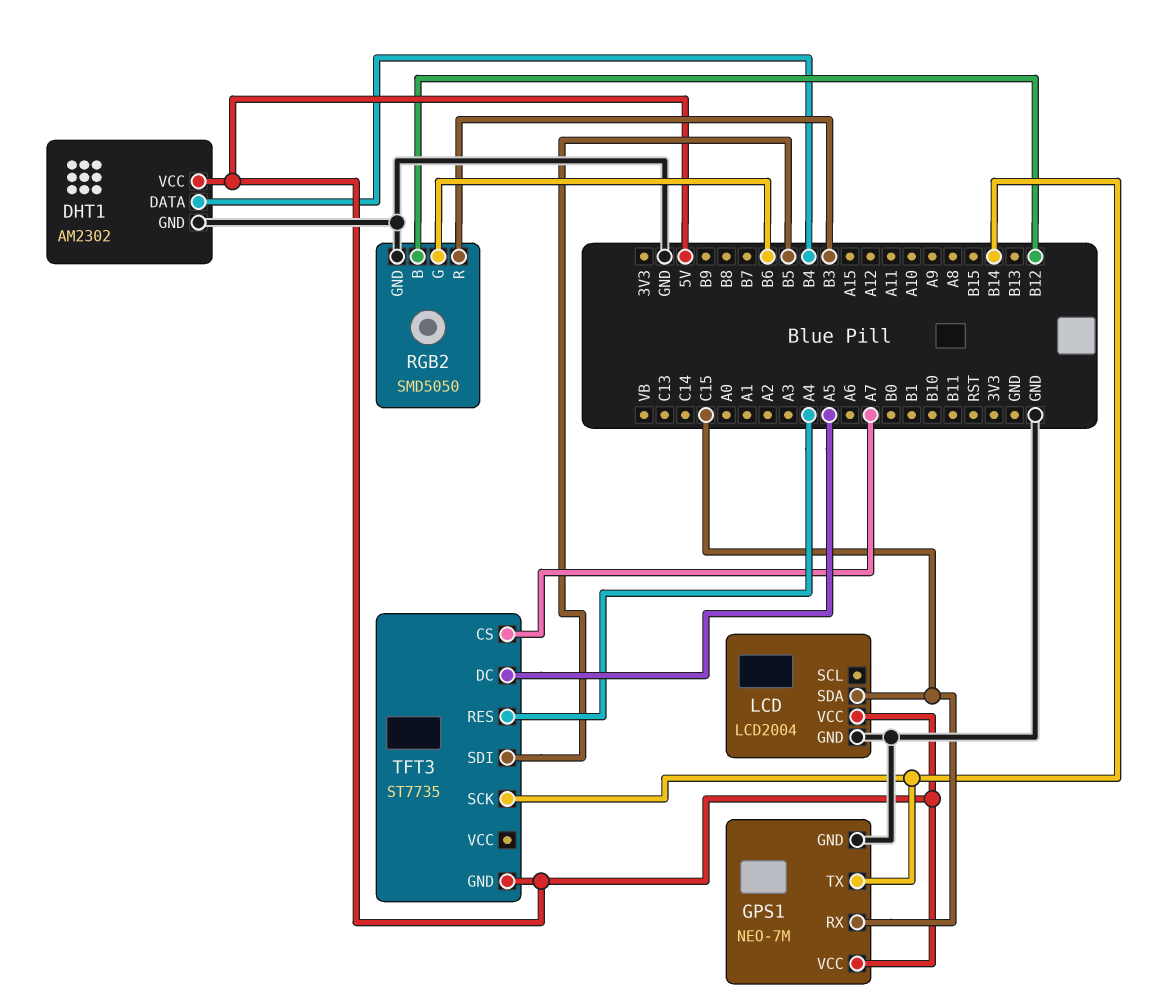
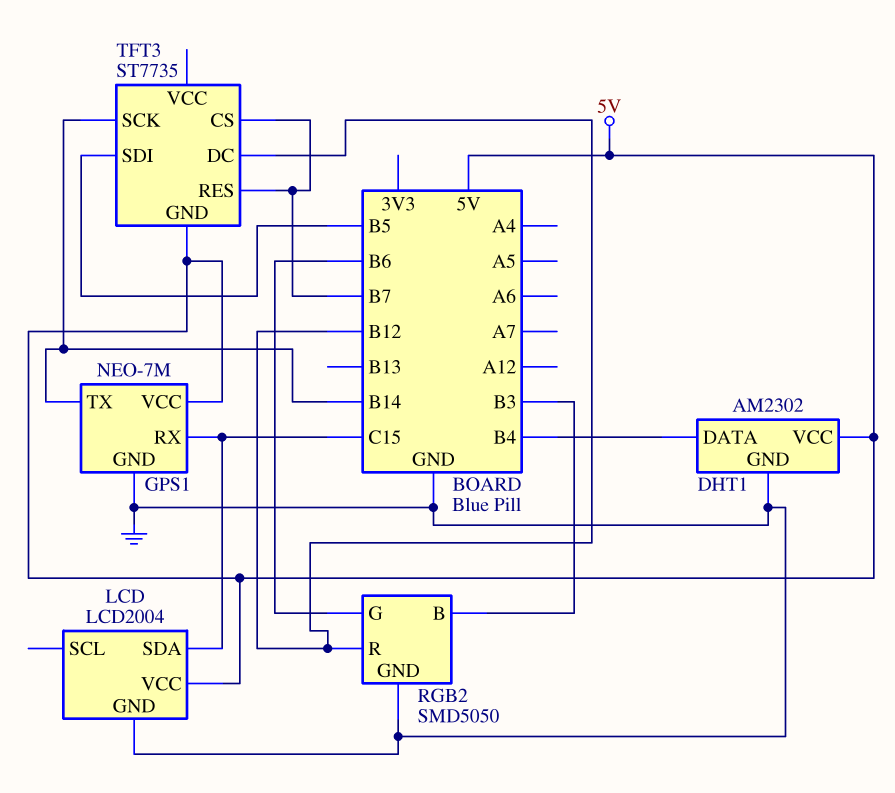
RGB2 pin B: B12 -> B3
RGB2 pin R: B3 -> B12
TFT3 pin CS: A7 -> B7
TFT3 pin DC: A5 -> B12
TFT3 pin RES: A4 -> B7

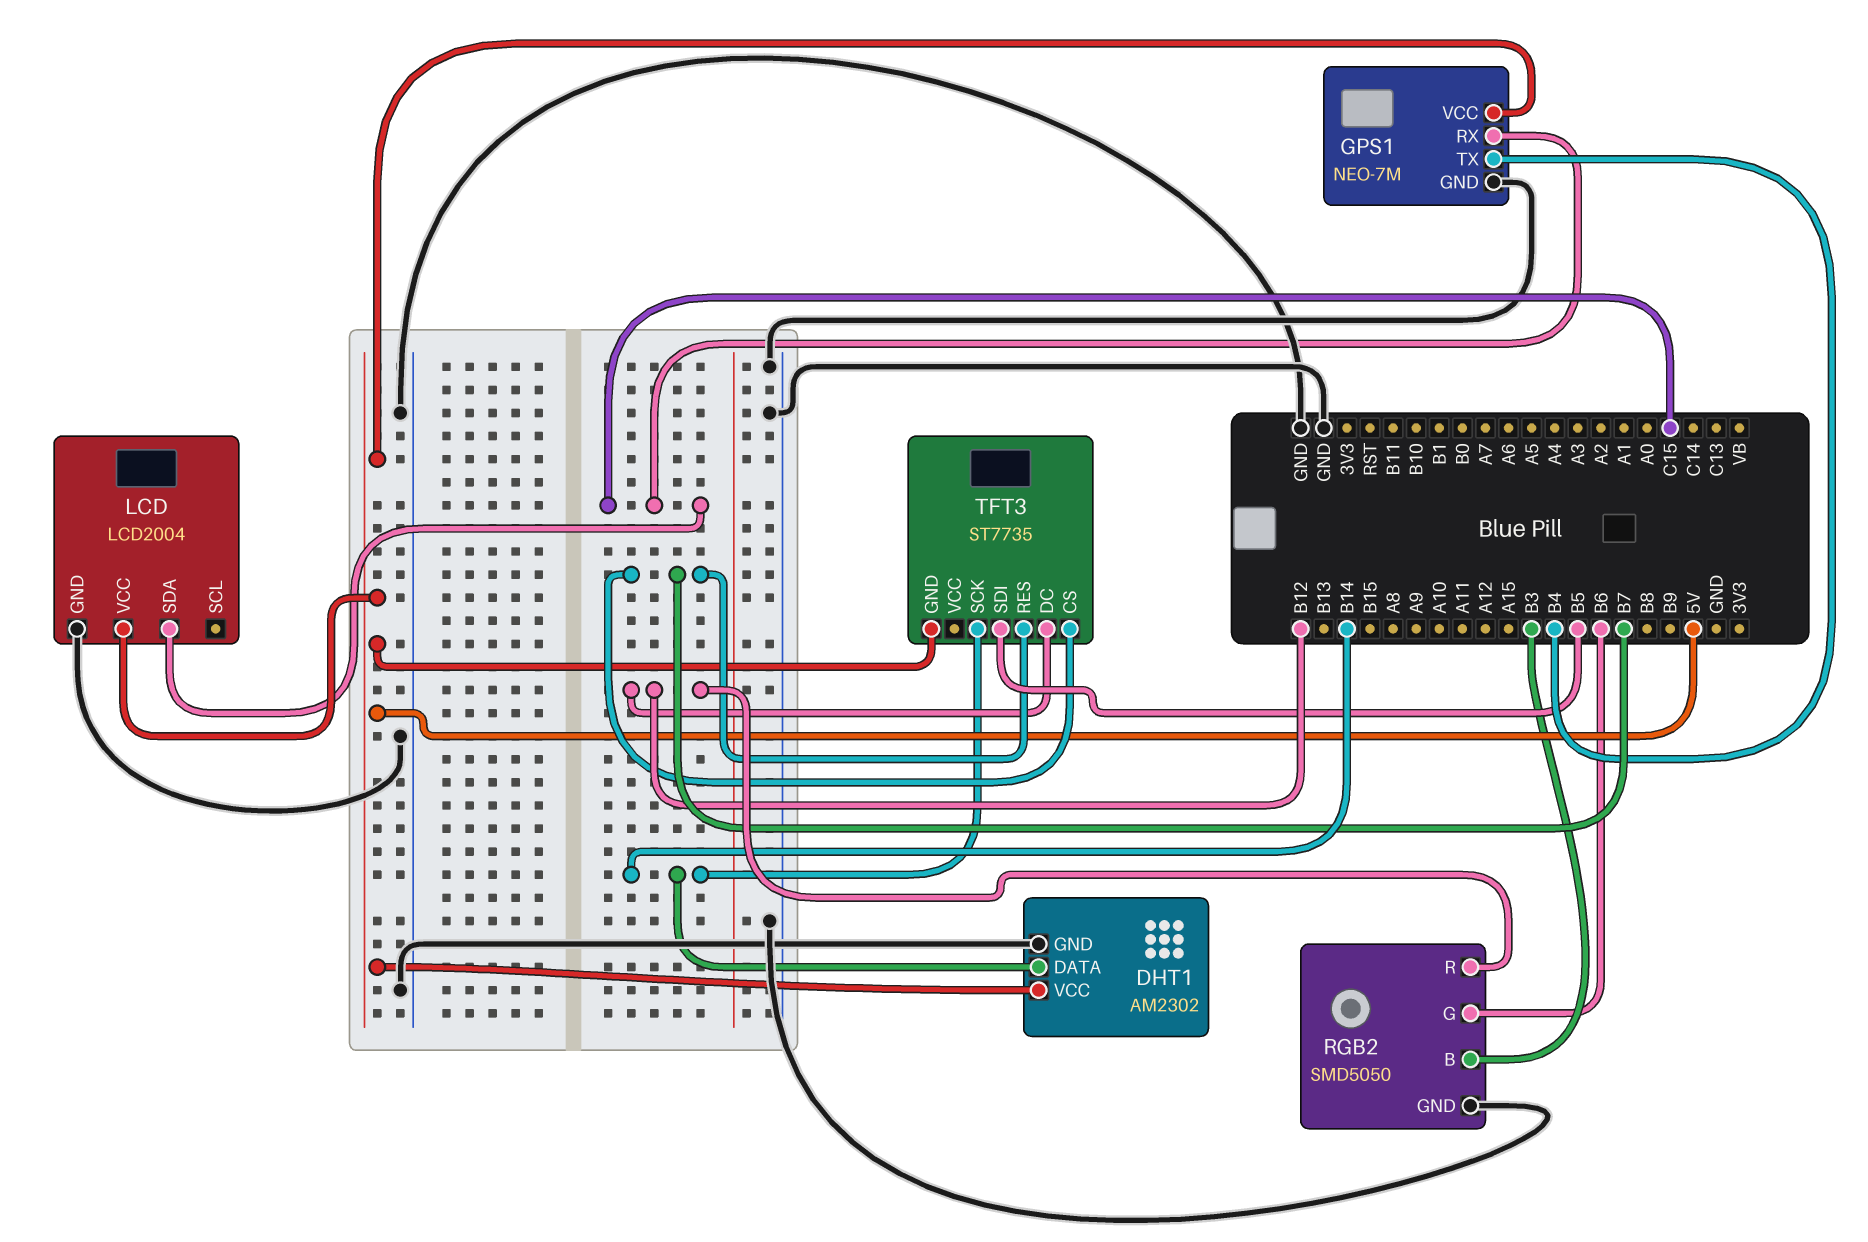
DHT1 pin DATA: B4 -> B14
GPS1 pin TX: B14 -> B4

